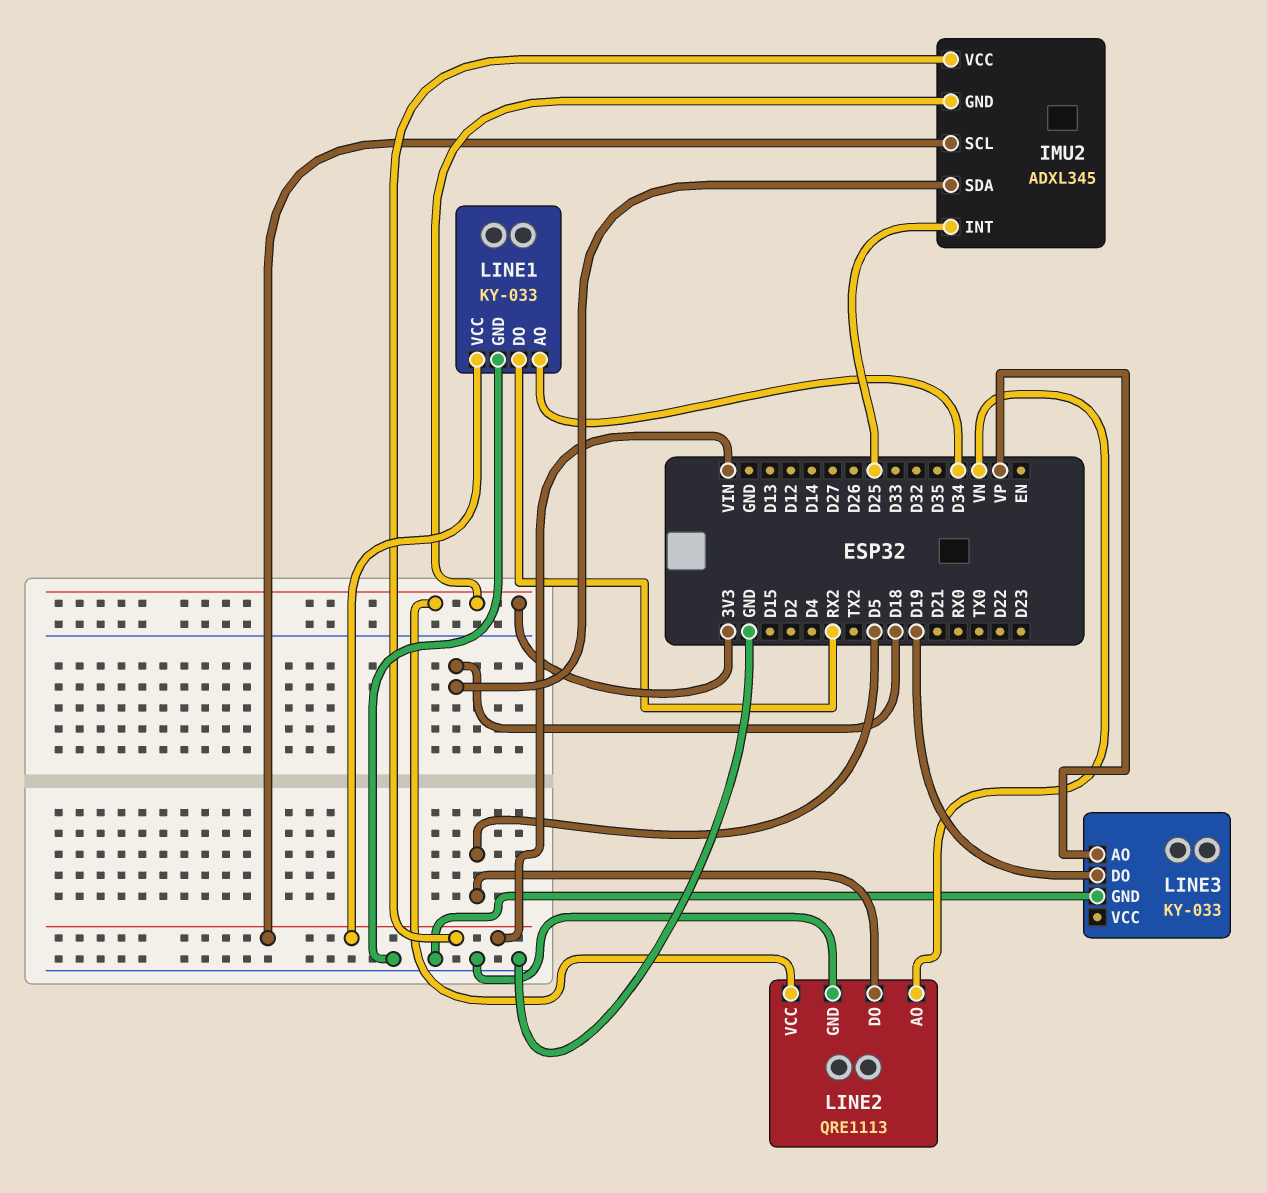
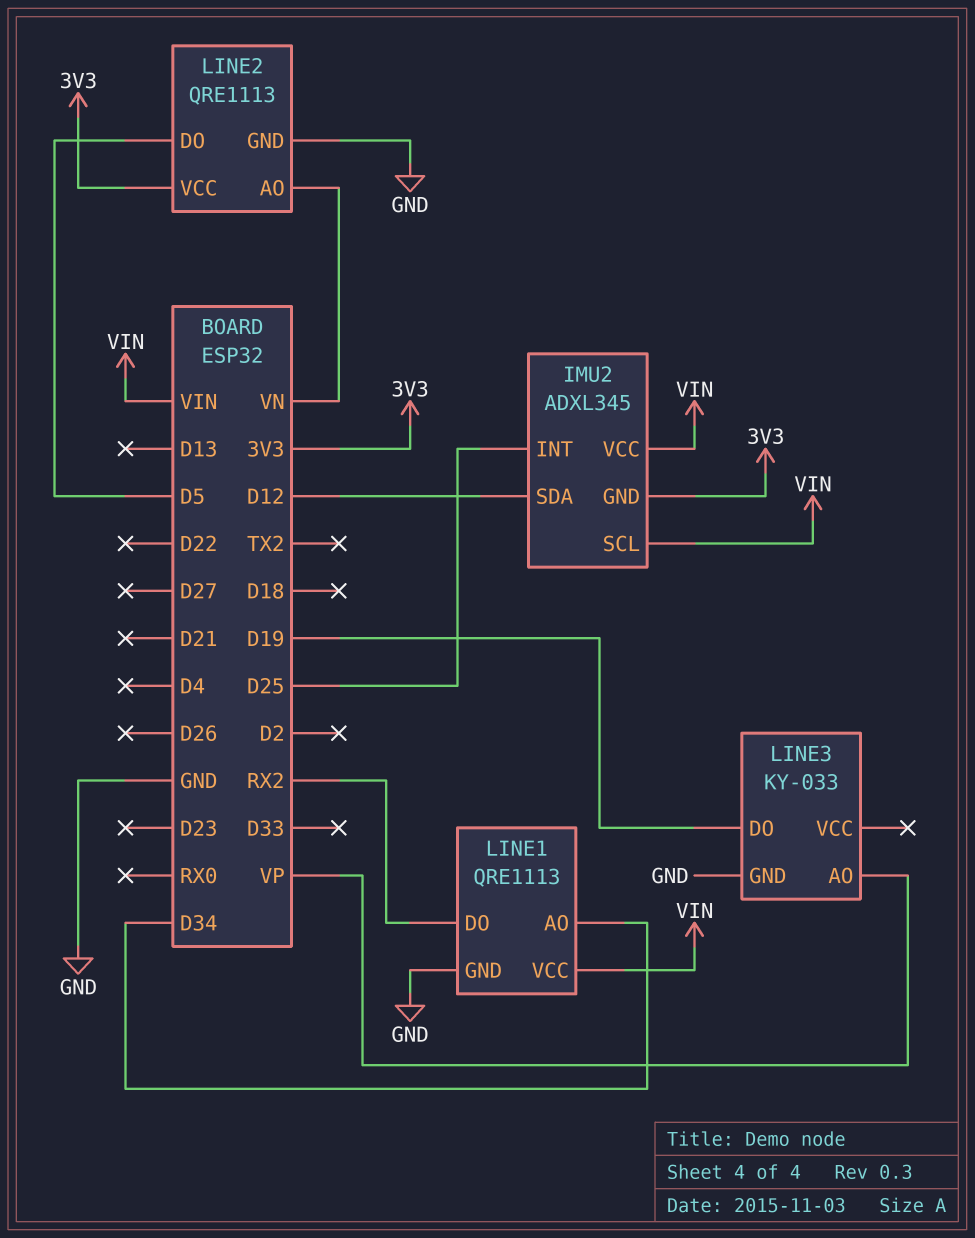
IMU2 pin SDA: D18 -> D12
LINE1: KY-033 -> QRE1113

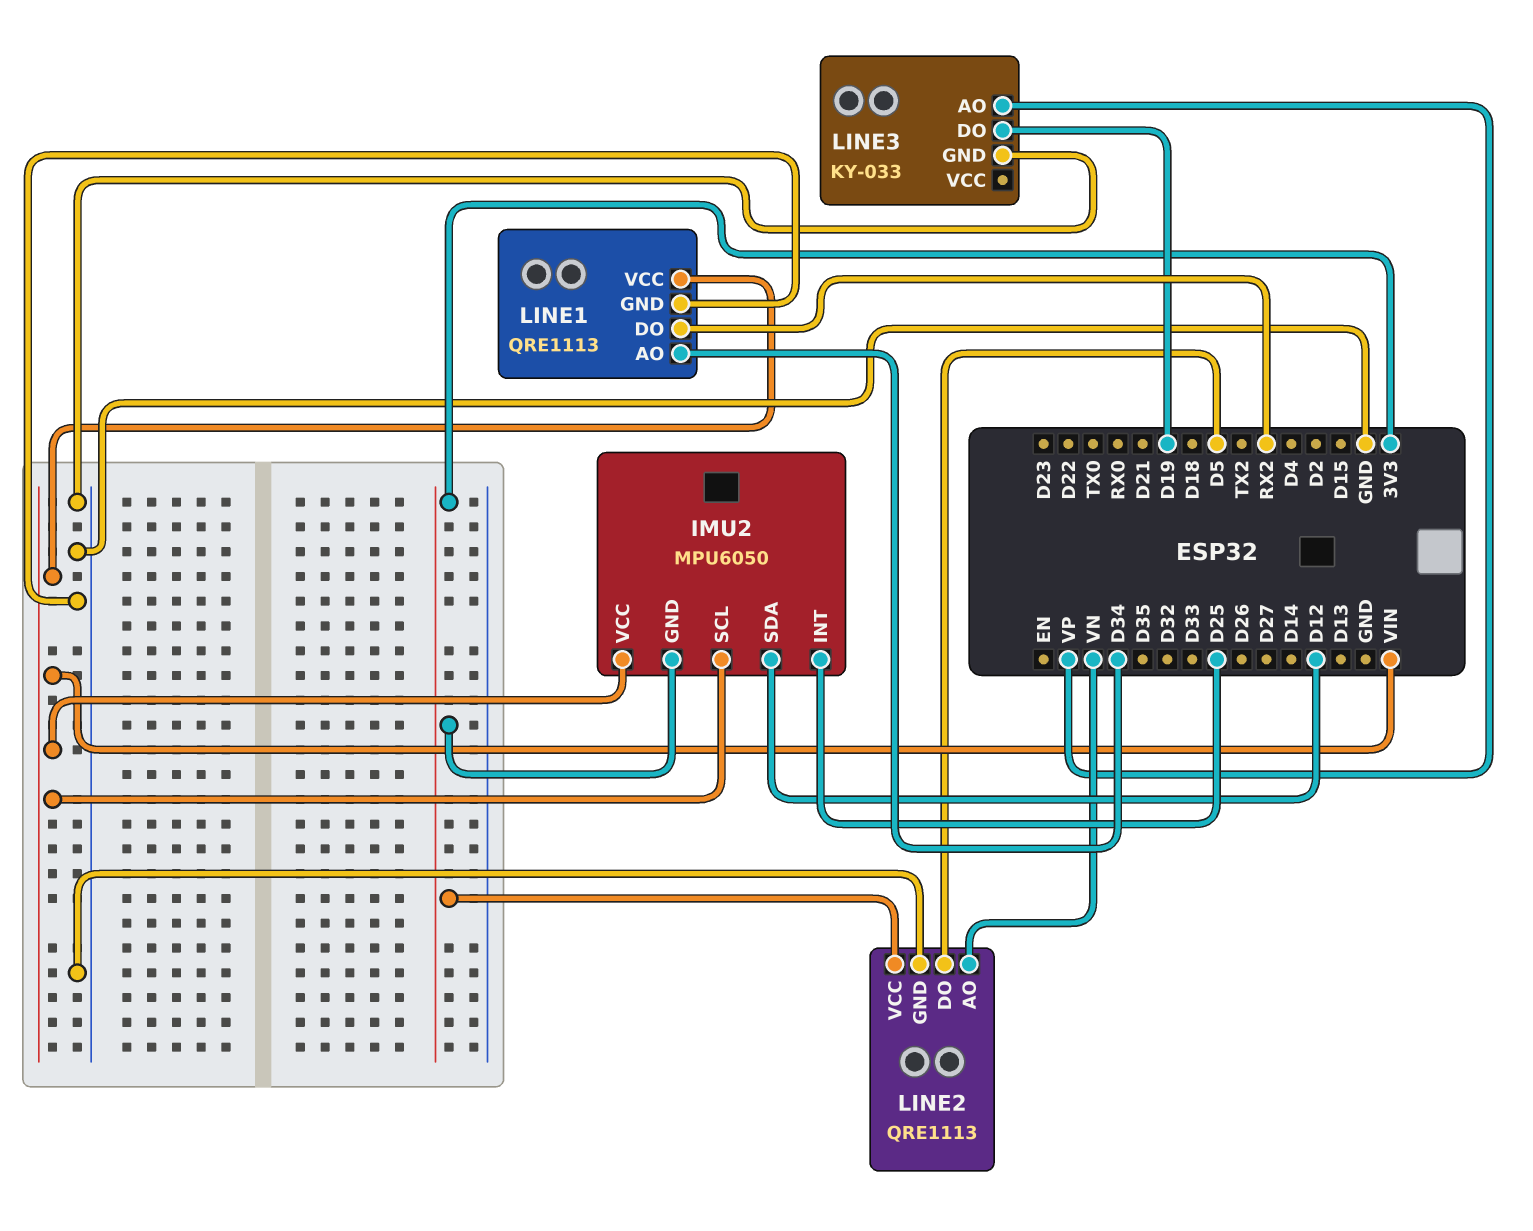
IMU2: ADXL345 -> MPU6050

